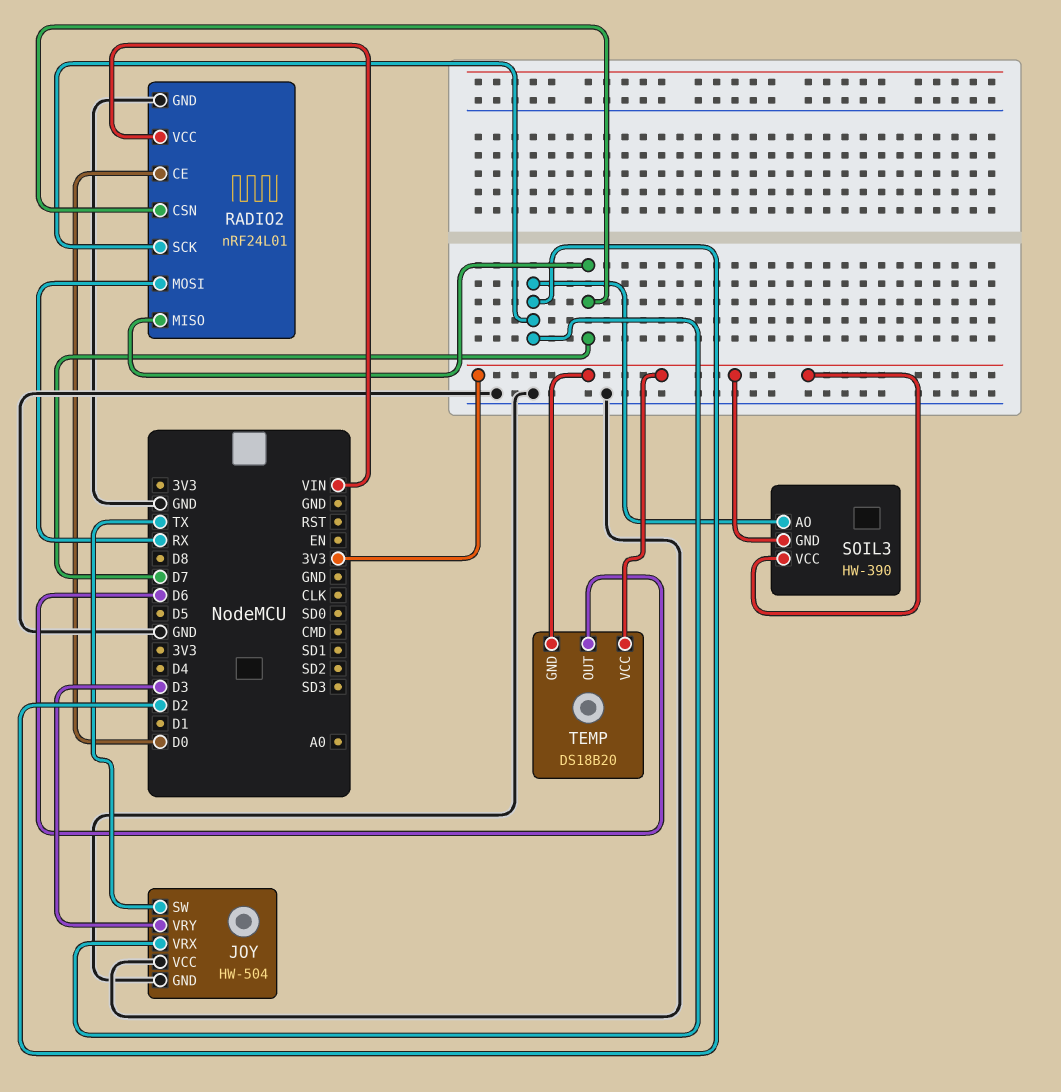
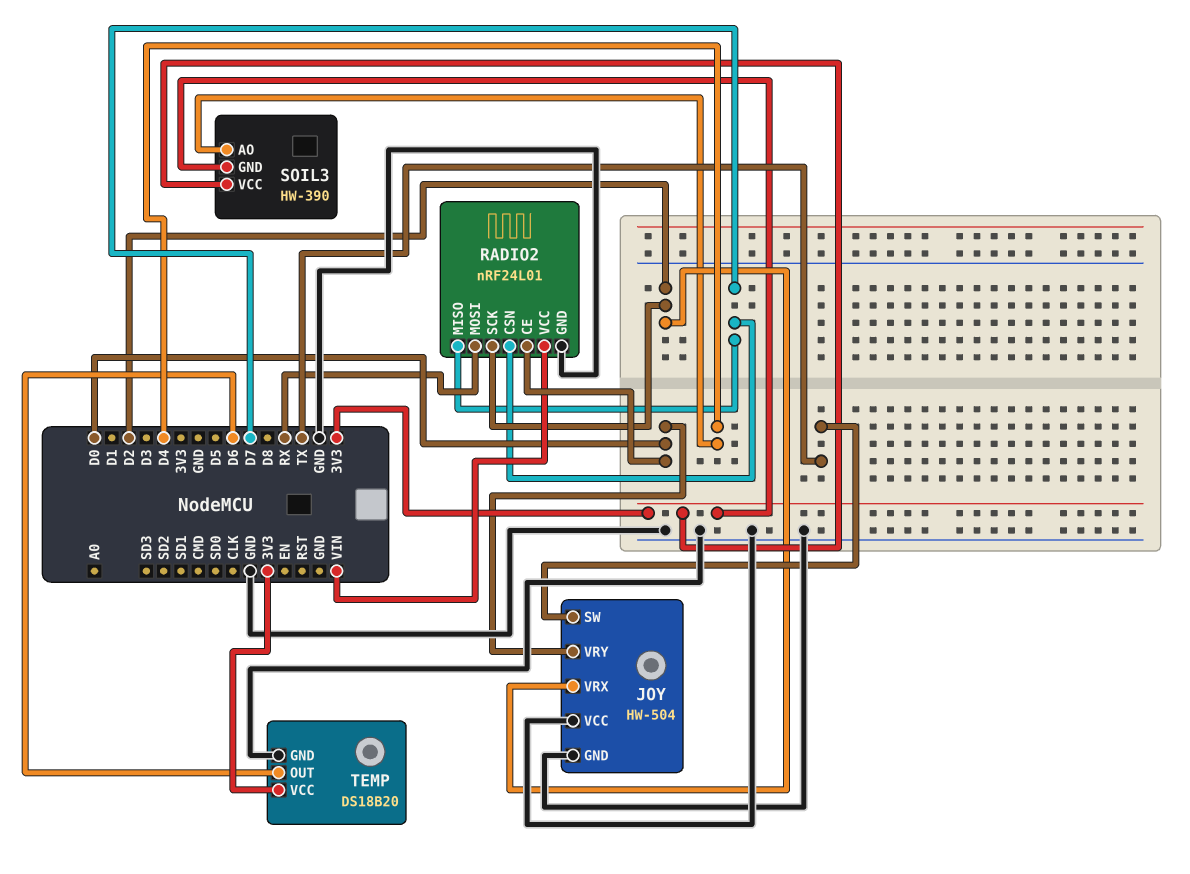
JOY pin VRY: D3 -> D0
SOIL3 pin AO: D2 -> D4
TEMP pin GND: 3V3 -> GND

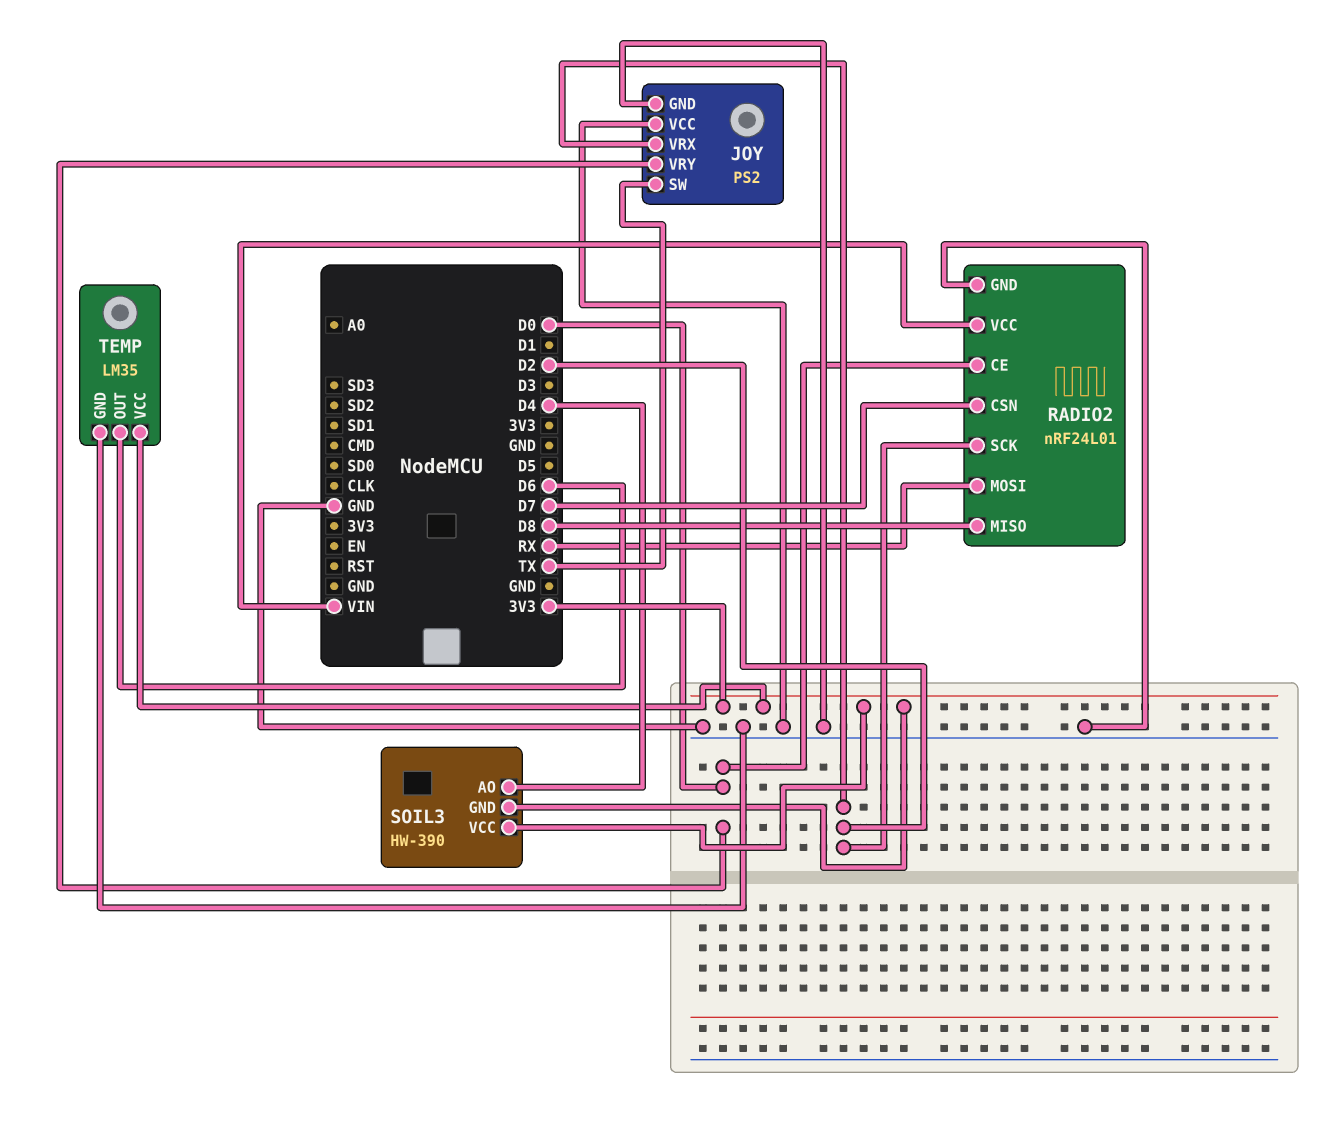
JOY: HW-504 -> PS2
RADIO2 pin MISO: D7 -> D8
TEMP: DS18B20 -> LM35

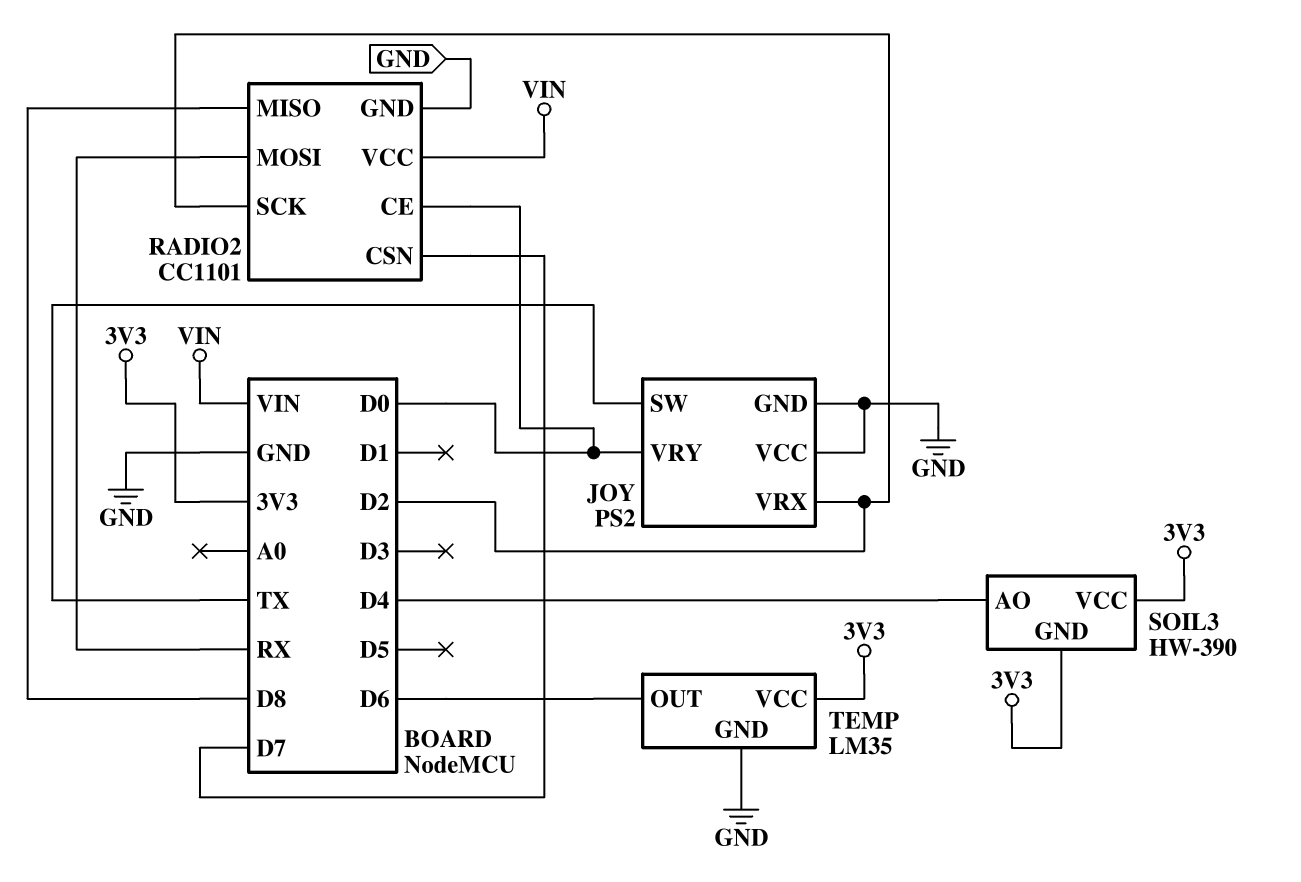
RADIO2: nRF24L01 -> CC1101

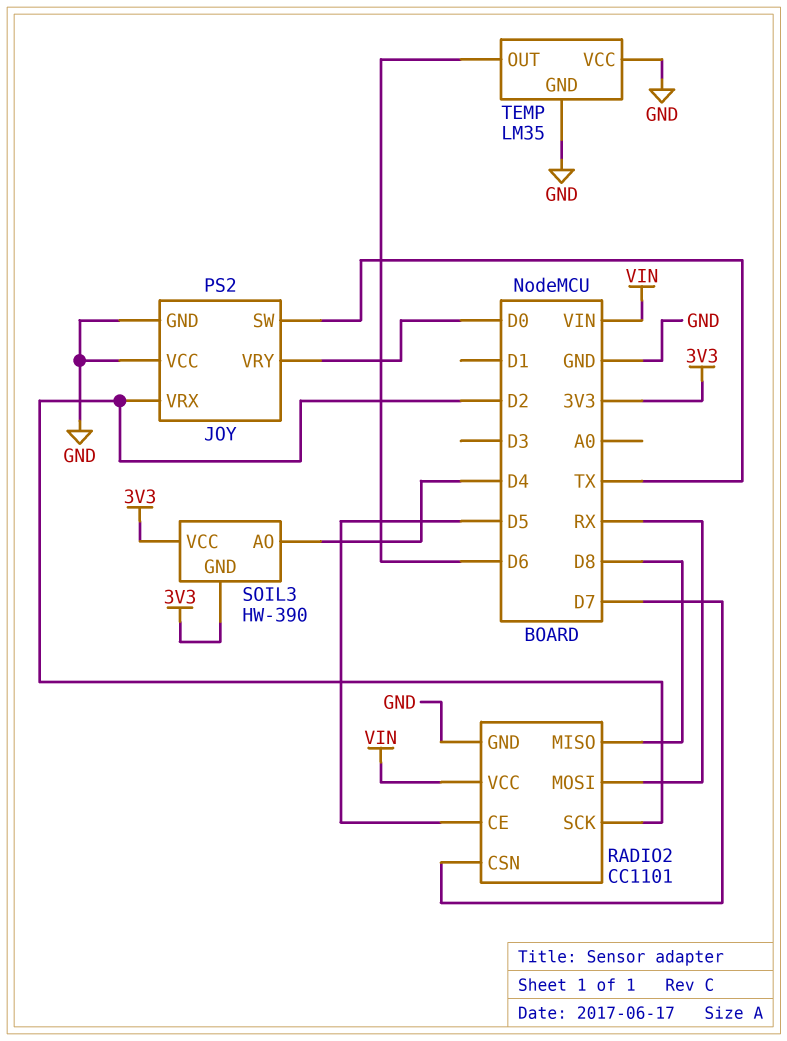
RADIO2 pin CE: D0 -> D5
TEMP pin VCC: 3V3 -> GND

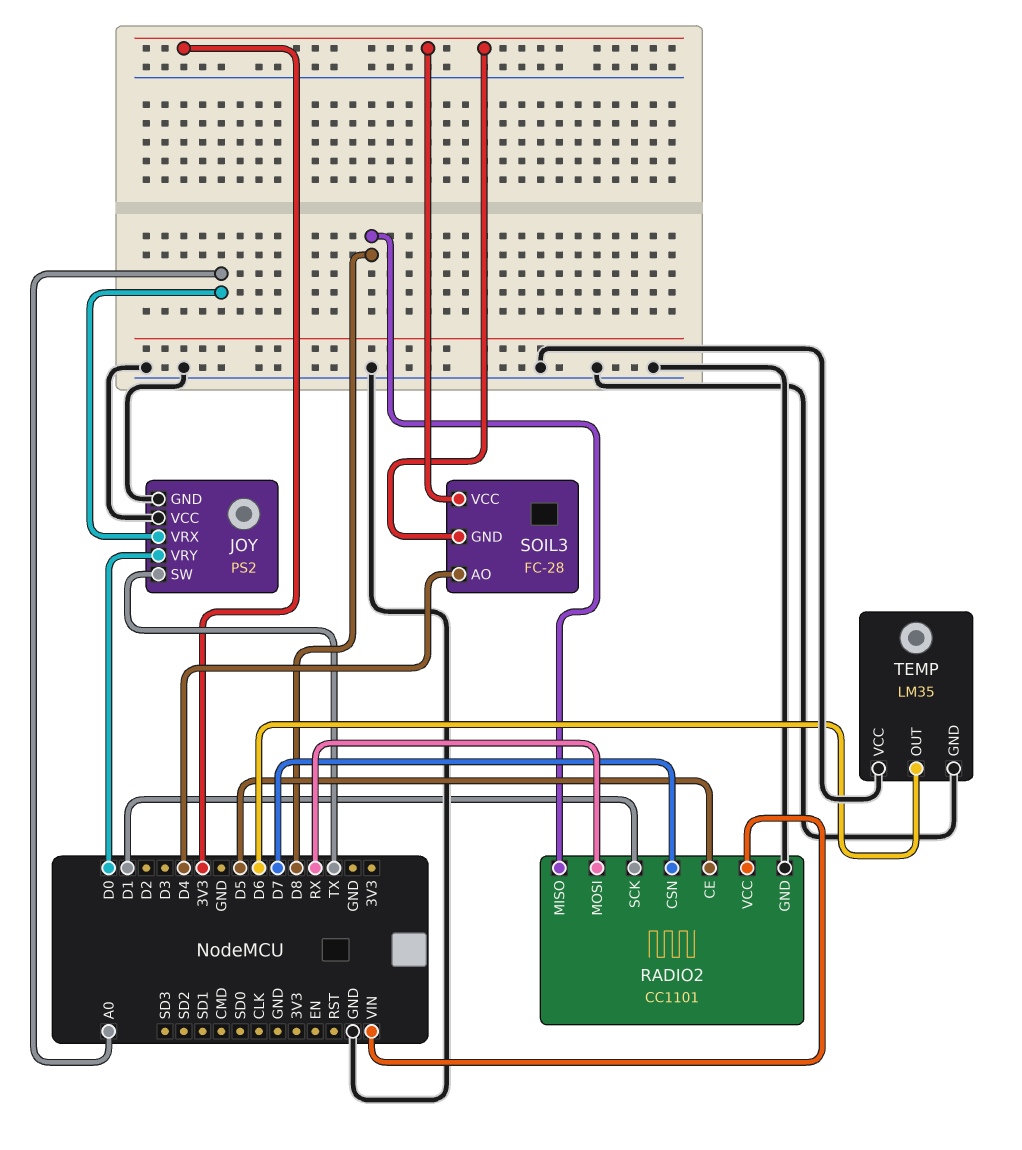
JOY pin VRX: D2 -> A0
RADIO2 pin SCK: D2 -> D1
SOIL3: HW-390 -> FC-28

